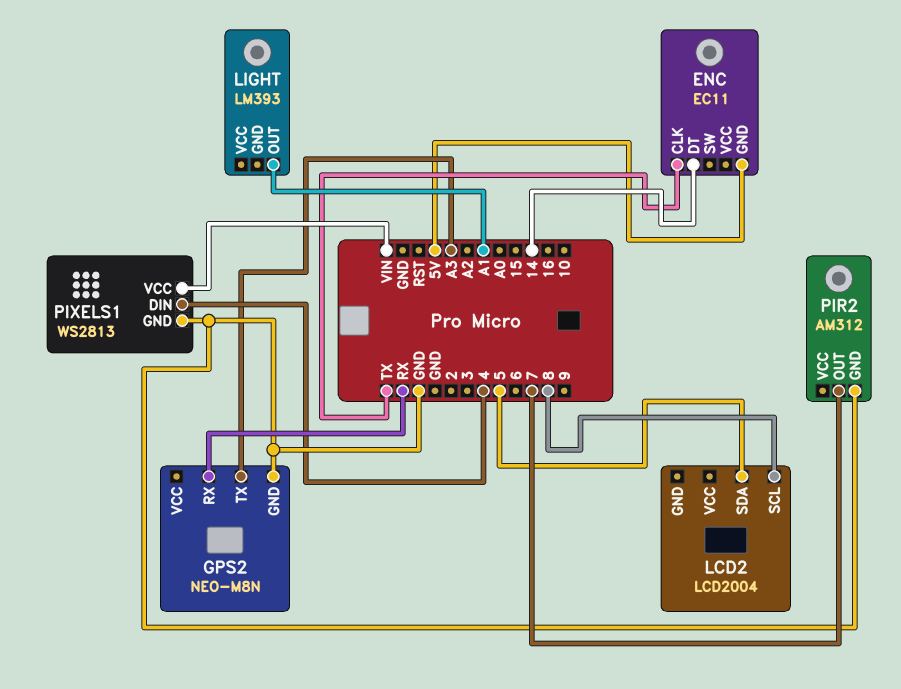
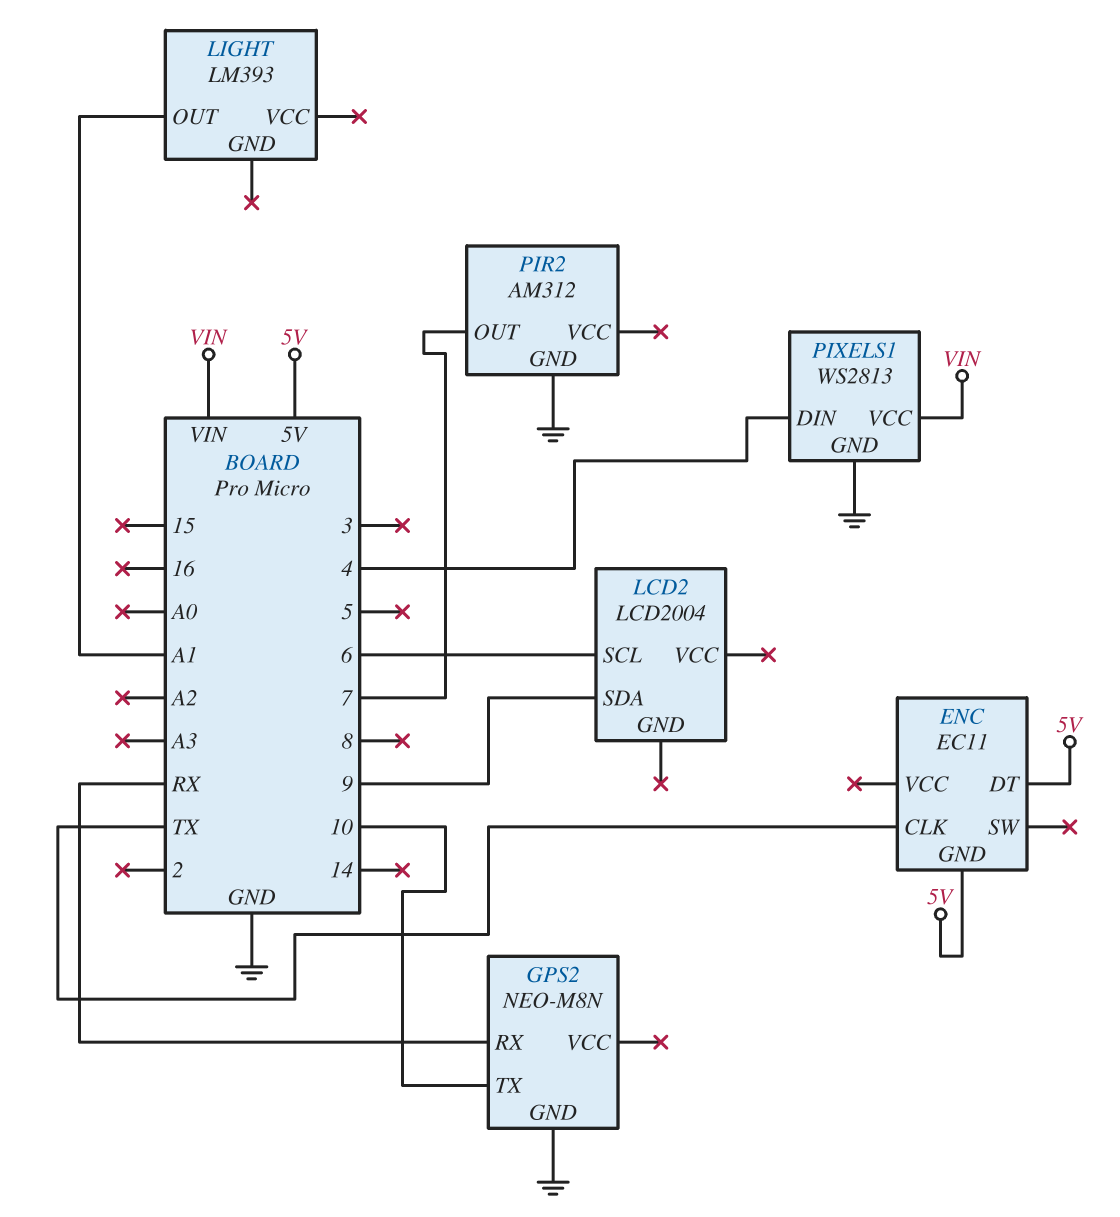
ENC pin DT: 14 -> 5V
GPS2 pin TX: A3 -> 10
LCD2 pin SCL: 8 -> 6
LCD2 pin SDA: 5 -> 9

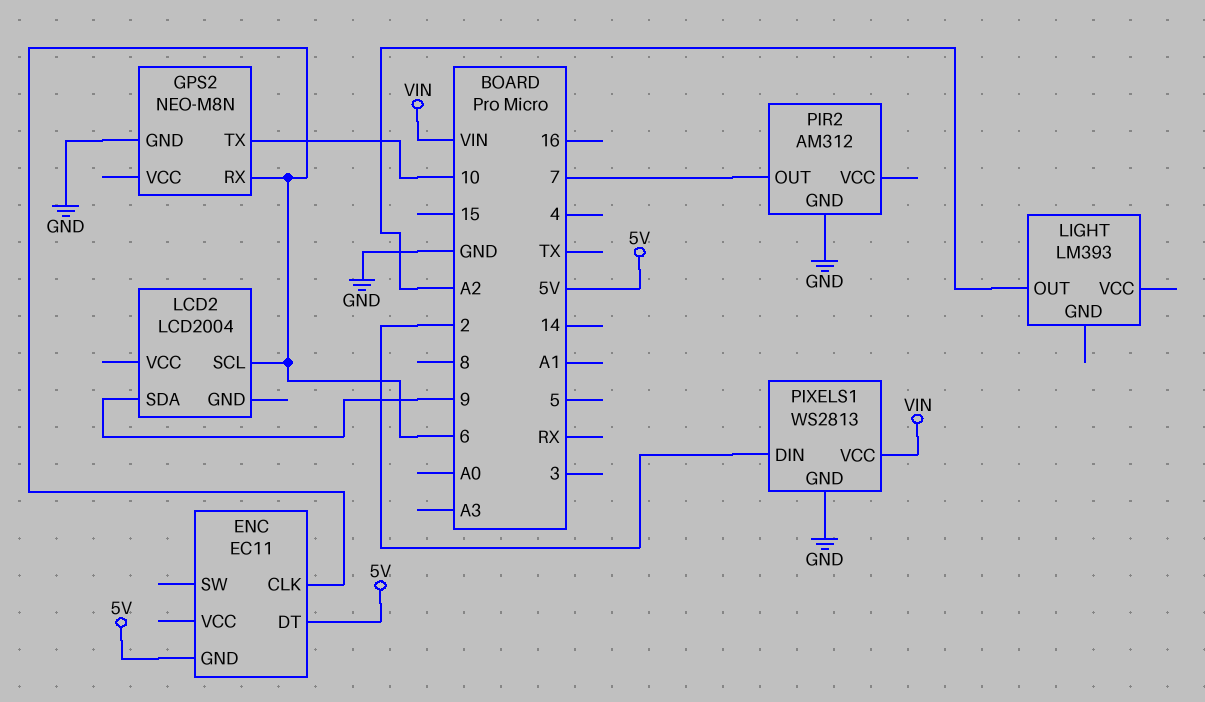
ENC pin CLK: TX -> 6
GPS2 pin RX: RX -> 6
LIGHT pin OUT: A1 -> A2
PIXELS1 pin DIN: 4 -> 2

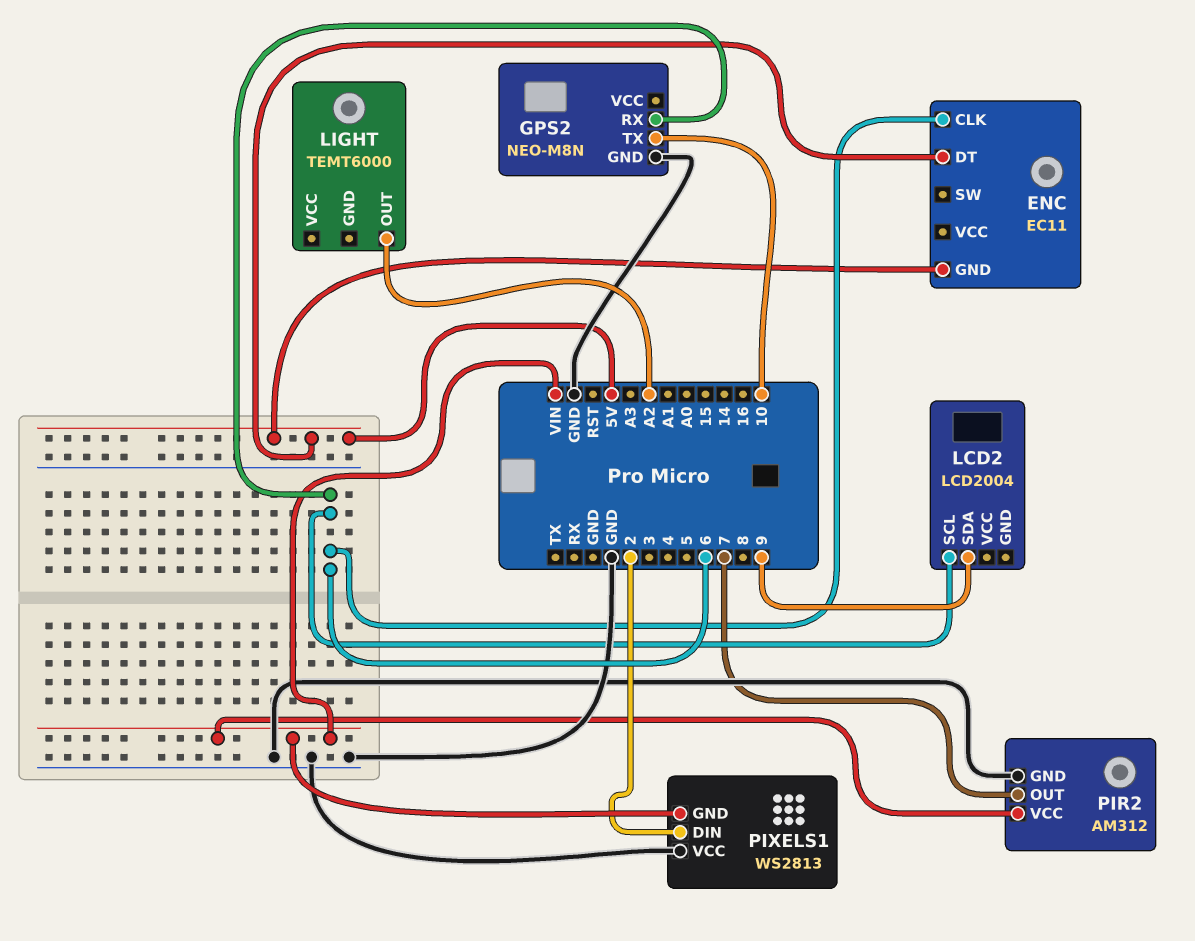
LIGHT: LM393 -> TEMT6000
PIR2 pin VCC: none -> VIN
PIXELS1 pin GND: GND -> VIN
PIXELS1 pin VCC: VIN -> GND

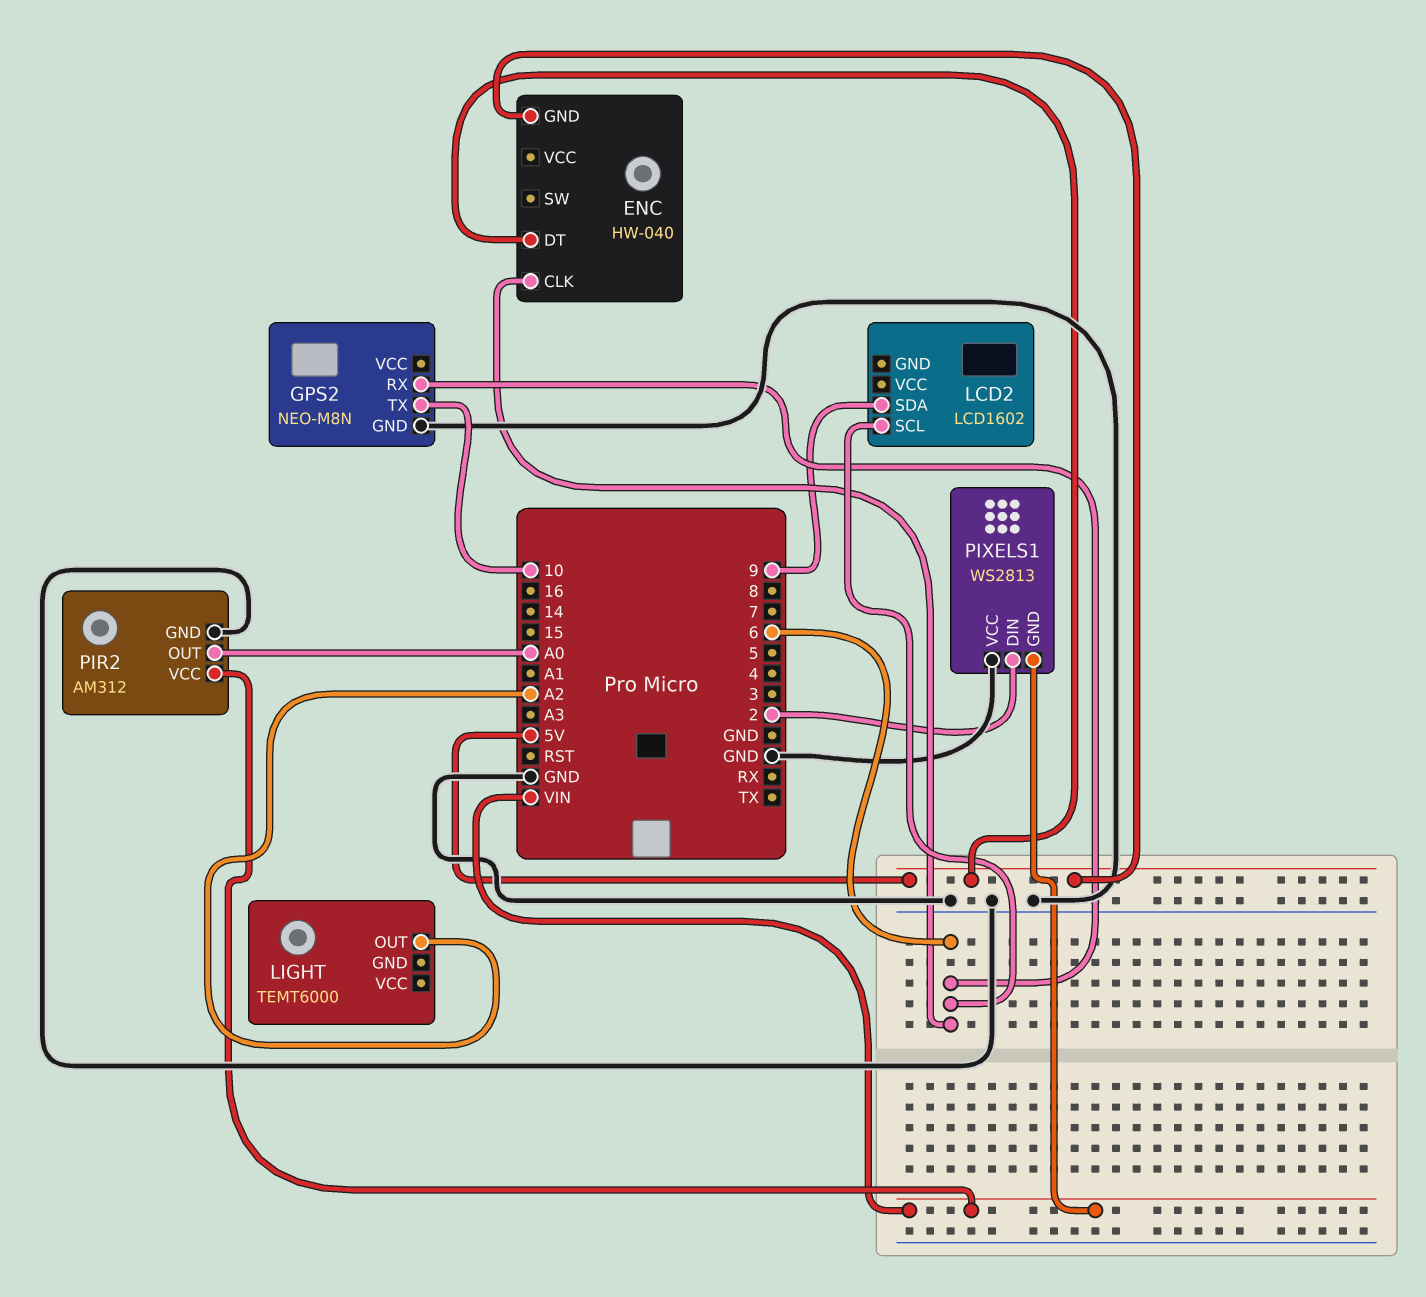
ENC: EC11 -> HW-040
LCD2: LCD2004 -> LCD1602
PIR2 pin OUT: 7 -> A0

